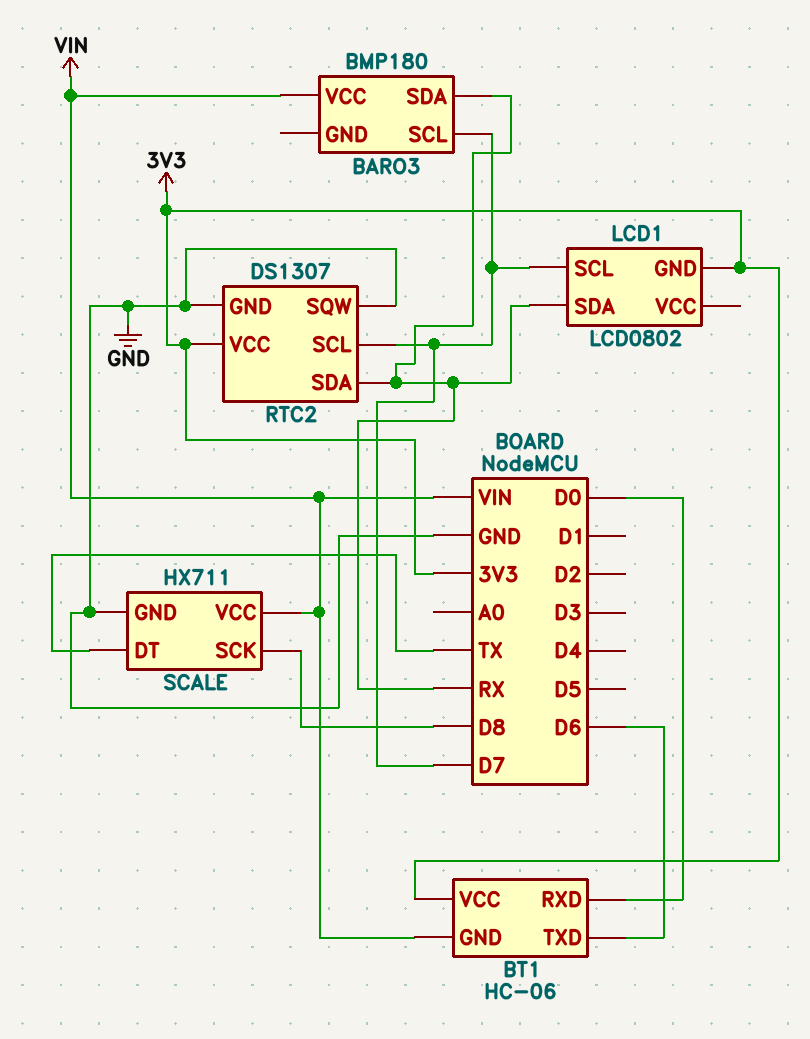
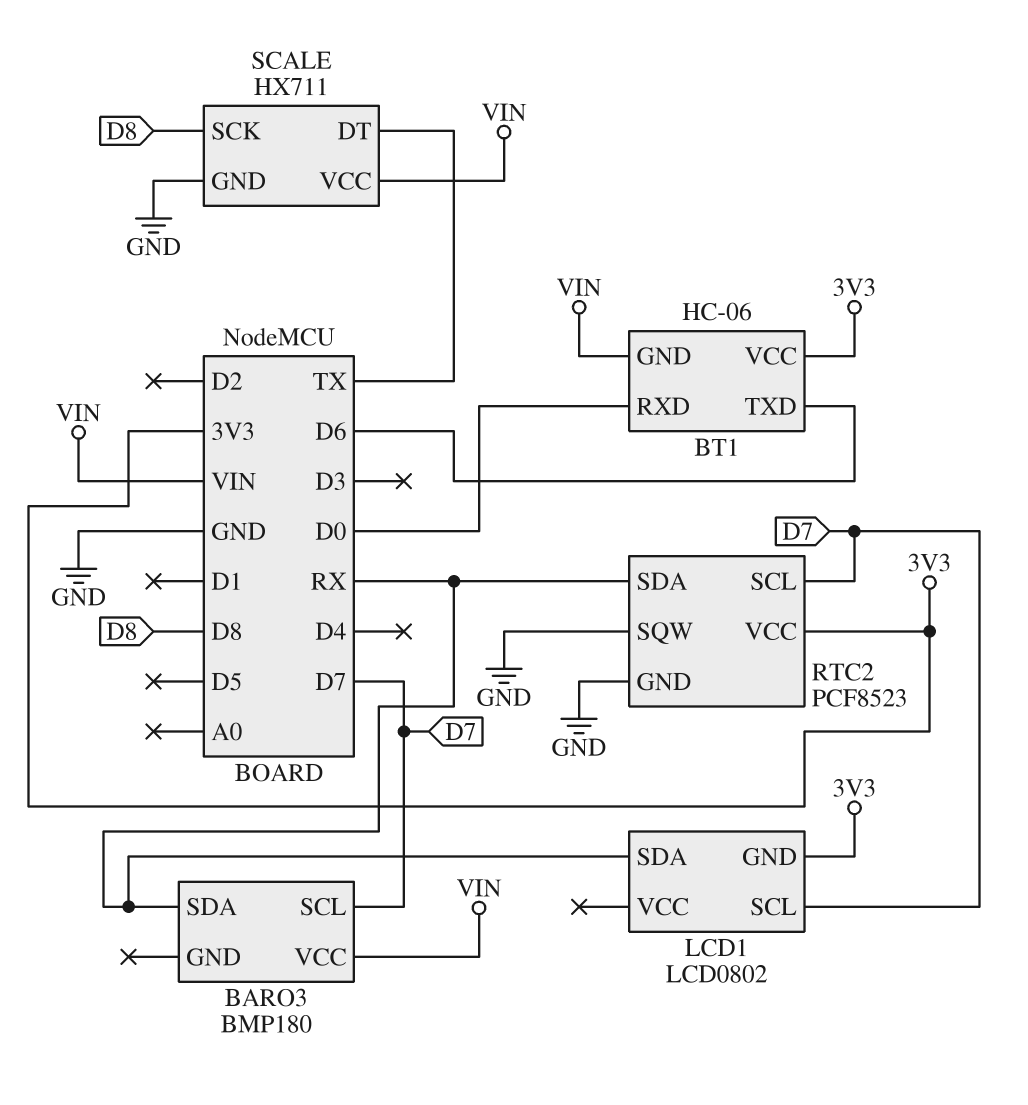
RTC2: DS1307 -> PCF8523

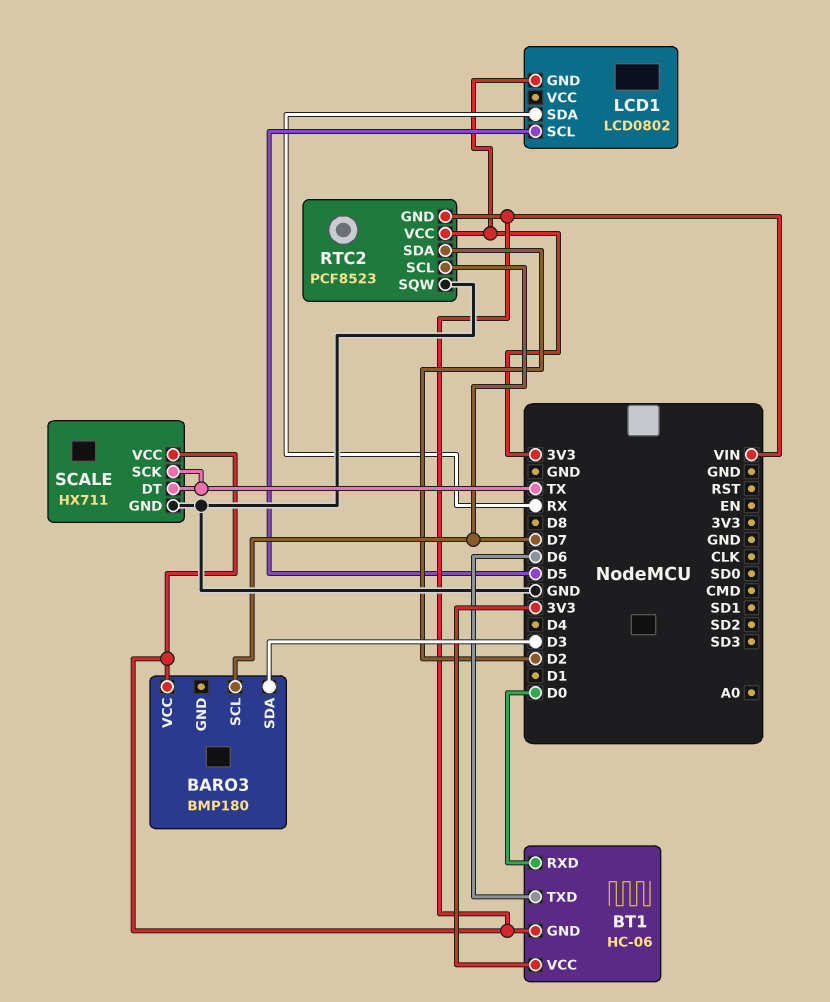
BARO3 pin SDA: RX -> D3
LCD1 pin SCL: D7 -> D5
RTC2 pin GND: GND -> VIN
RTC2 pin SDA: RX -> D2
SCALE pin SCK: D8 -> TX

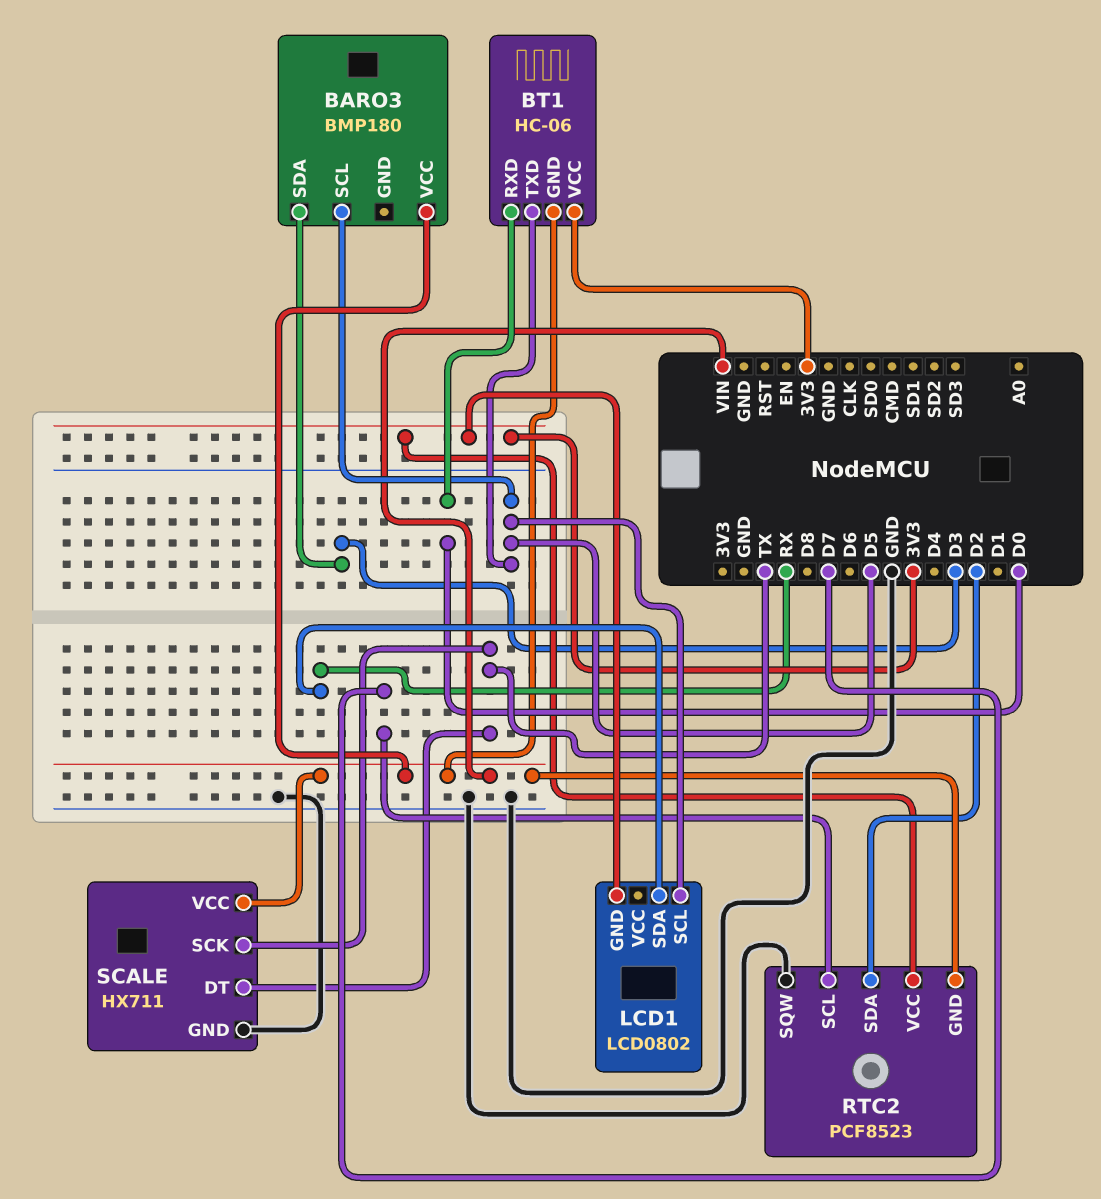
BARO3 pin SCL: D7 -> D5
BT1 pin TXD: D6 -> D5

